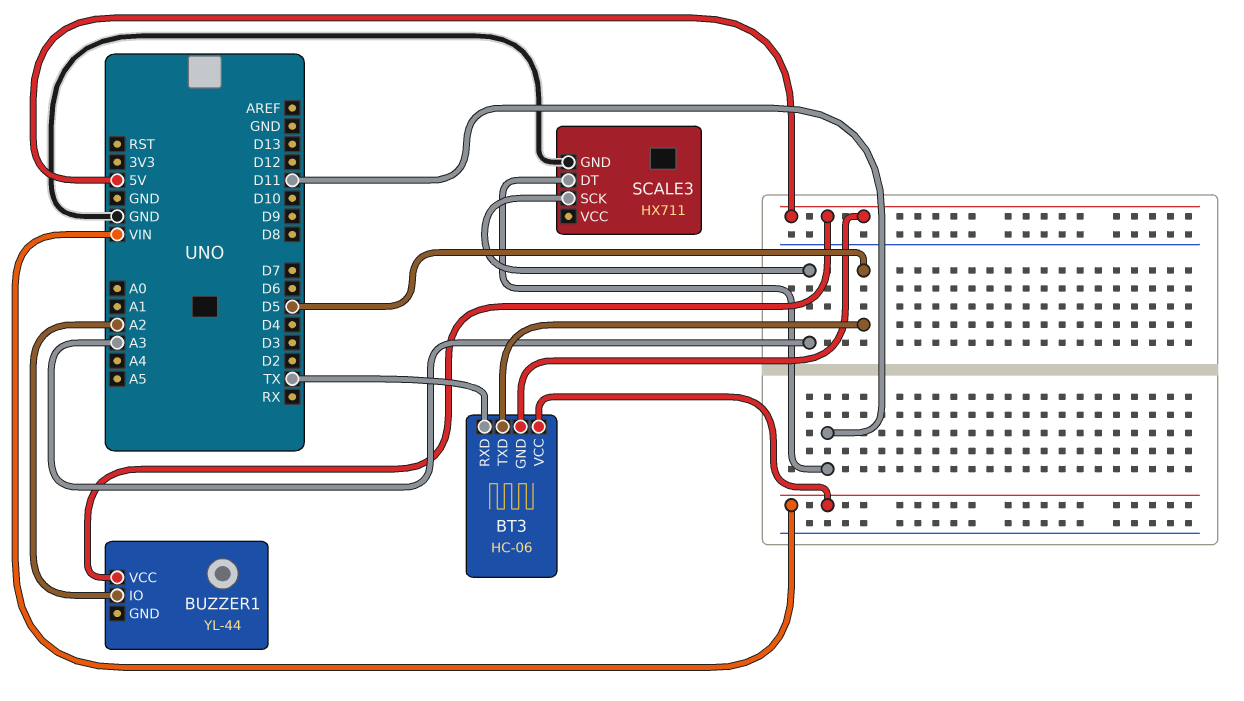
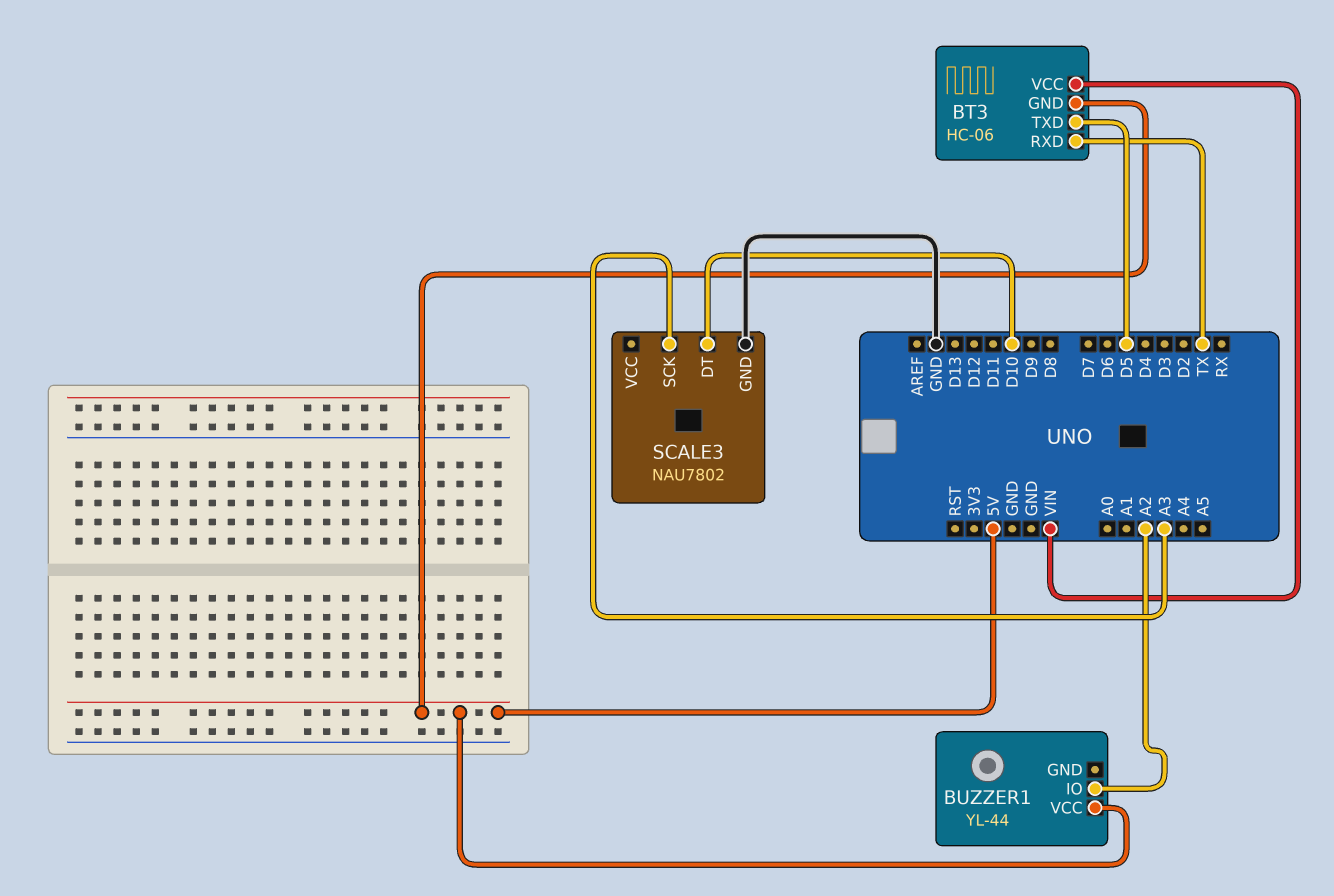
SCALE3: HX711 -> NAU7802
SCALE3 pin DT: D11 -> D10

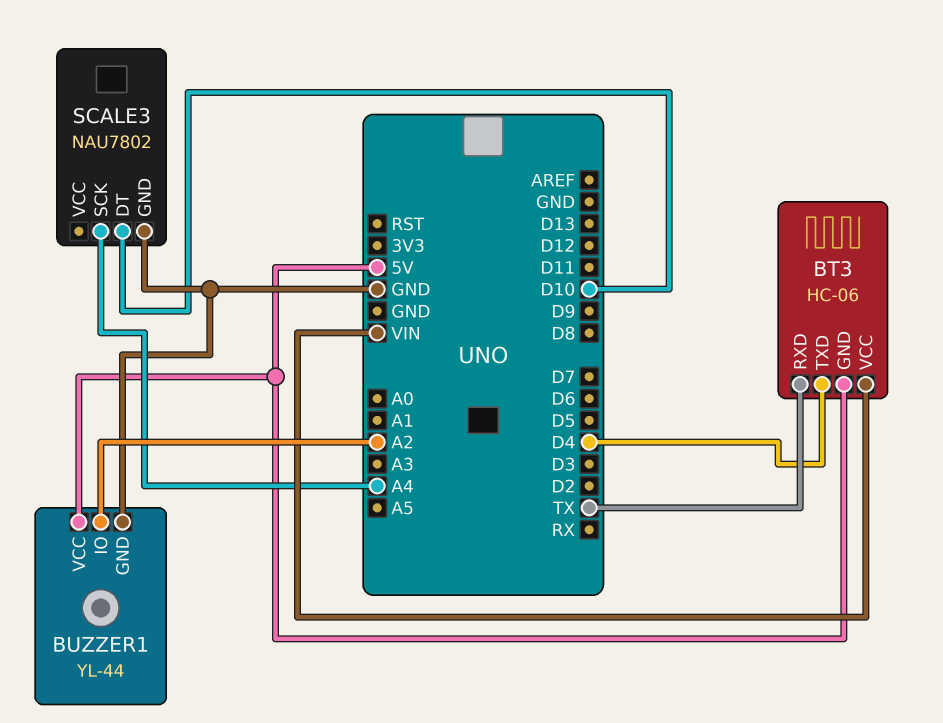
BT3 pin TXD: D5 -> D4
BUZZER1 pin GND: none -> GND
SCALE3 pin SCK: A3 -> A4

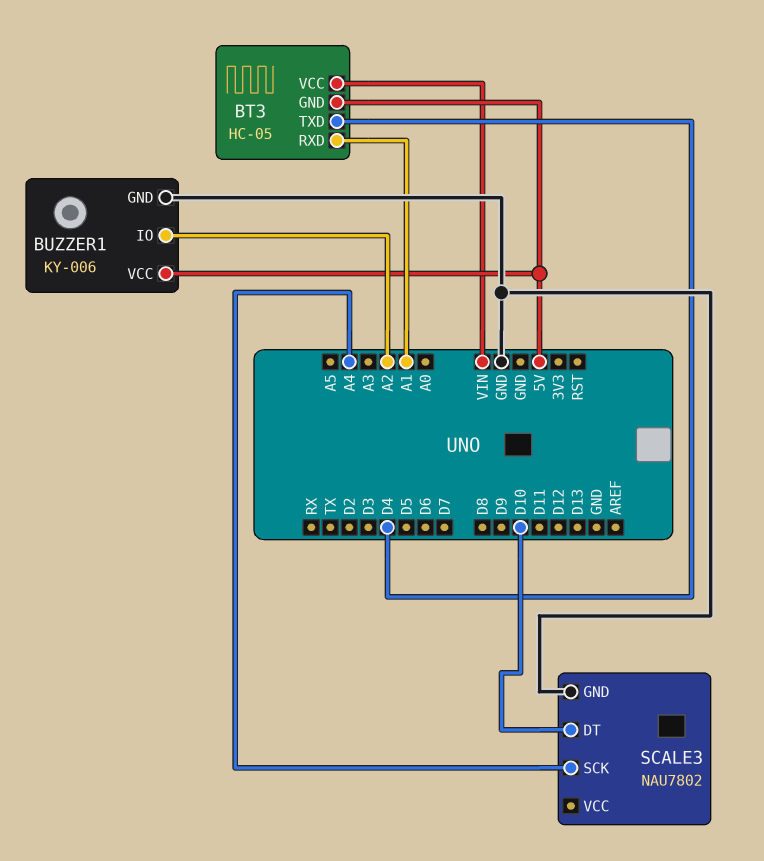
BT3: HC-06 -> HC-05
BT3 pin RXD: TX -> A1
BUZZER1: YL-44 -> KY-006

